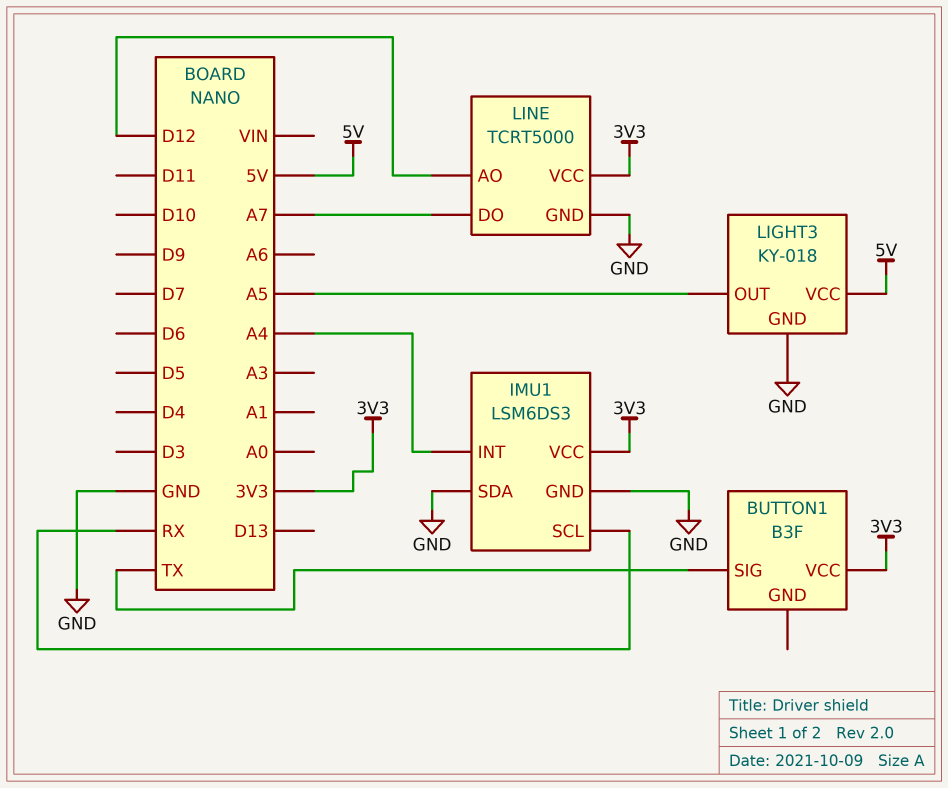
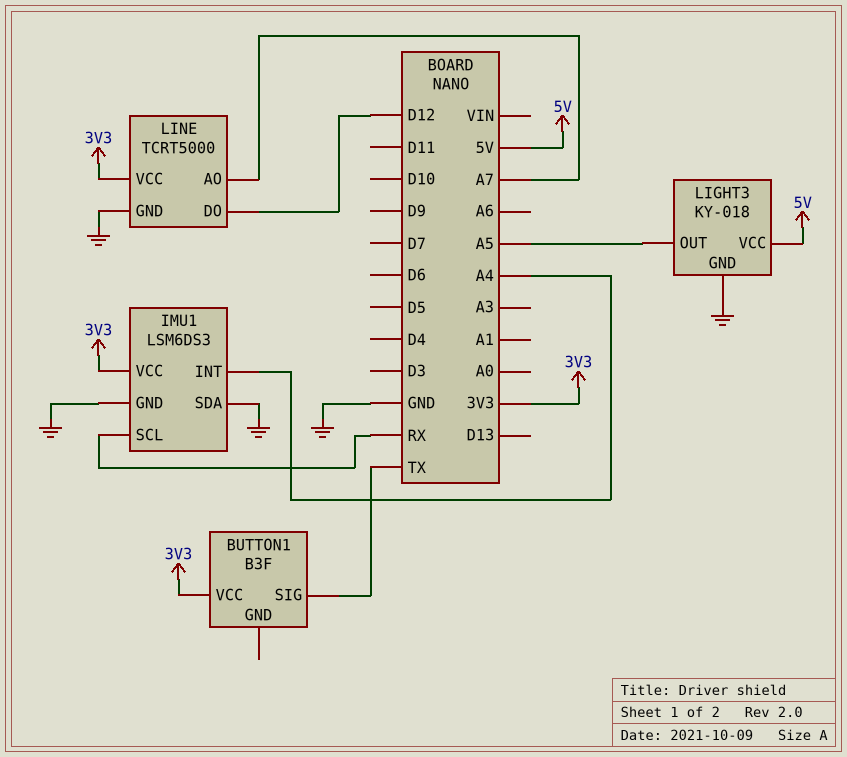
LINE pin AO: D12 -> A7
LINE pin DO: A7 -> D12

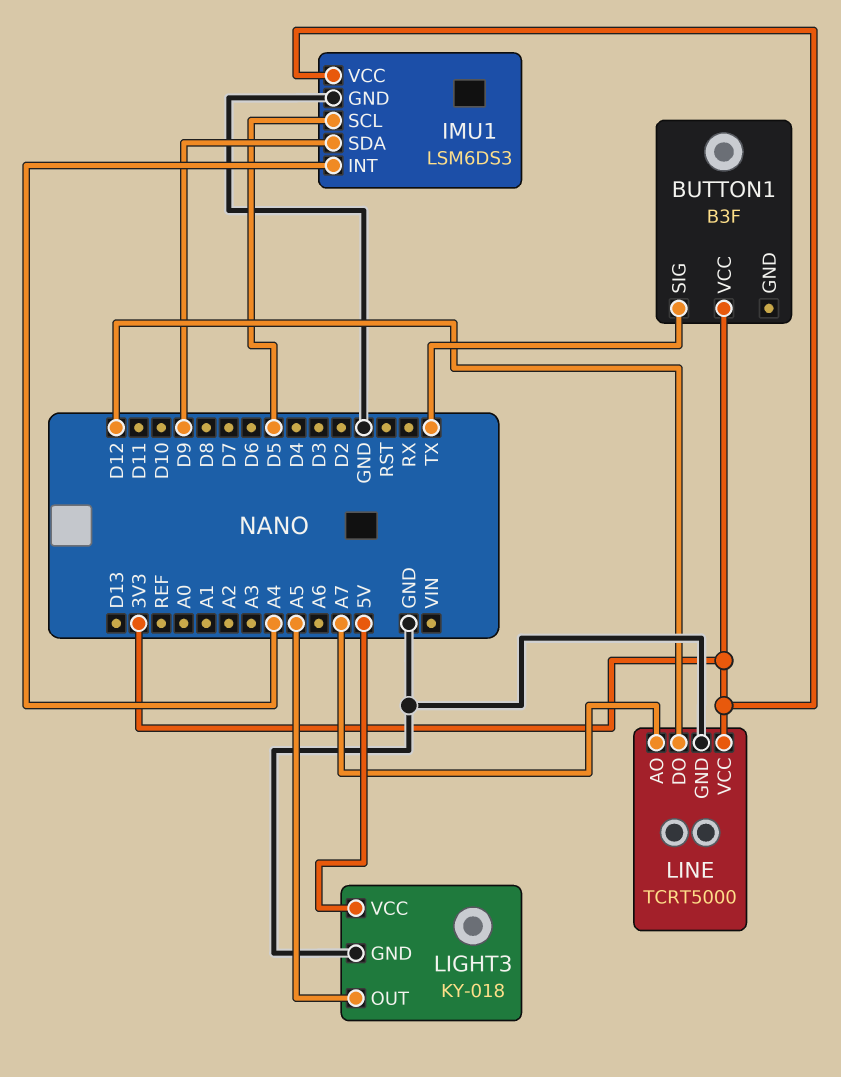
IMU1 pin SCL: RX -> D5
IMU1 pin SDA: GND -> D9

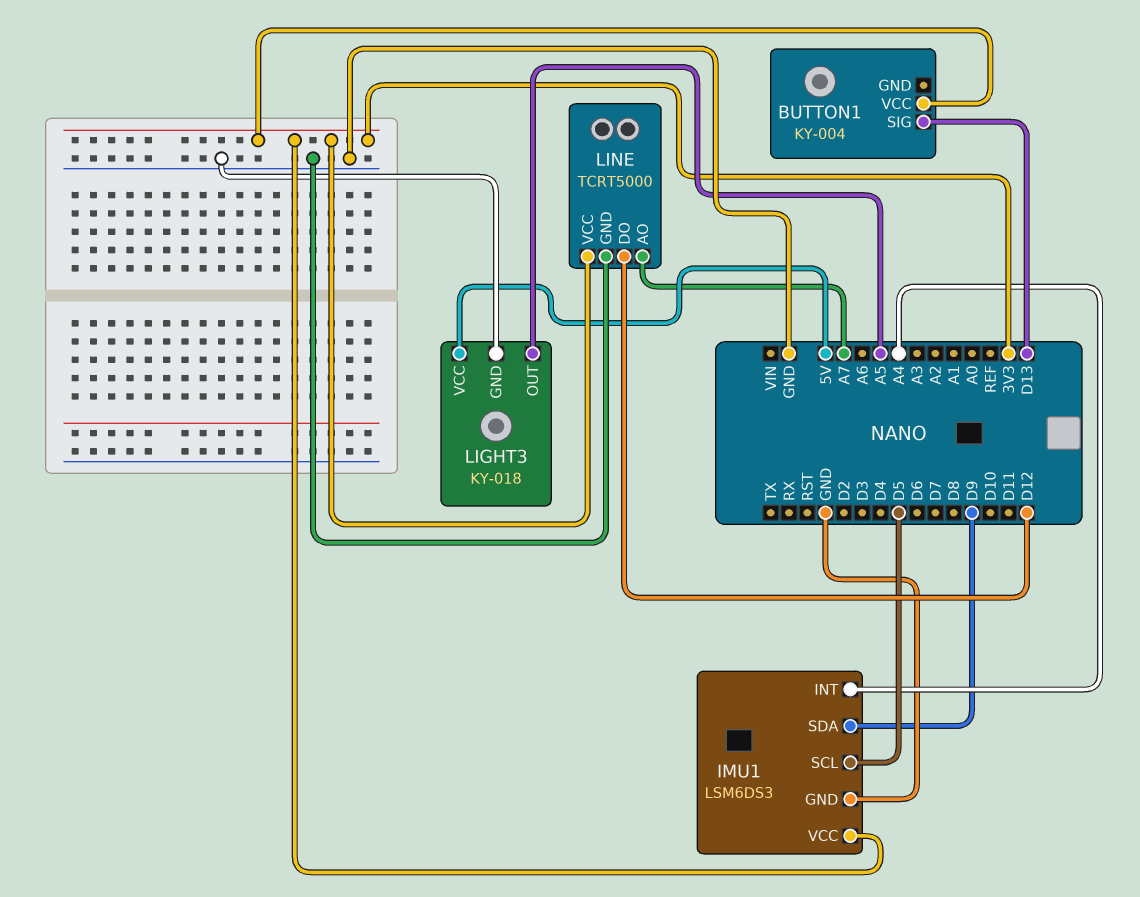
BUTTON1: B3F -> KY-004
BUTTON1 pin SIG: TX -> D13

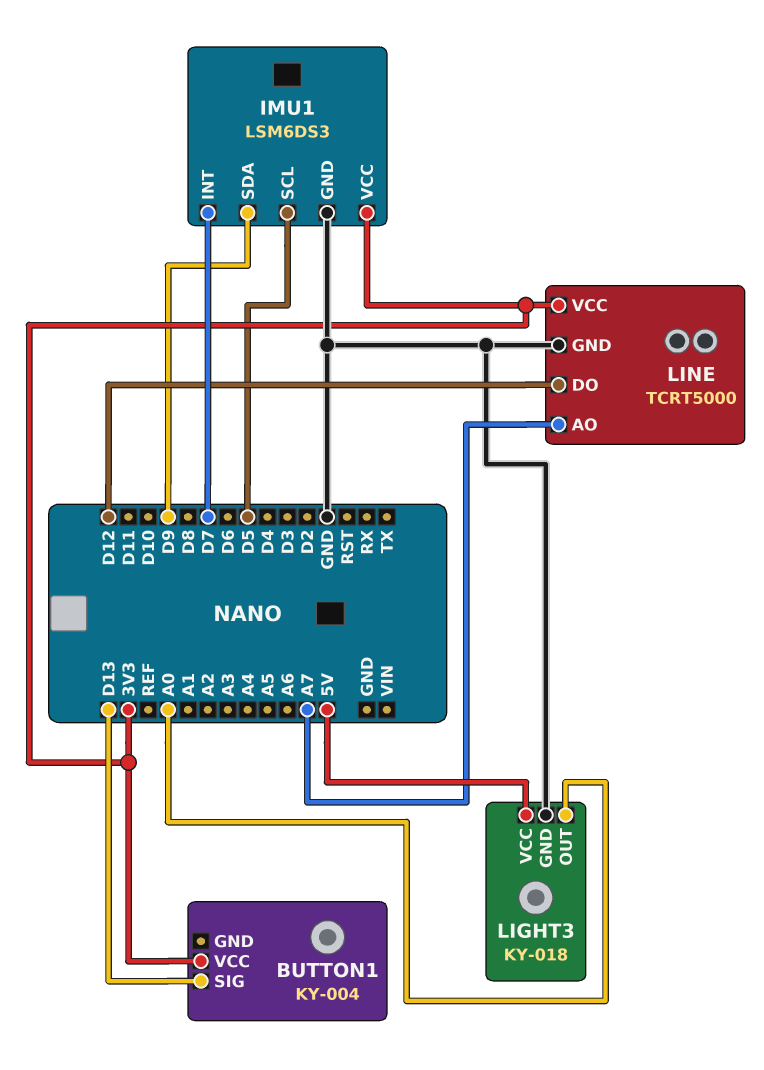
IMU1 pin INT: A4 -> D7
LIGHT3 pin OUT: A5 -> A0

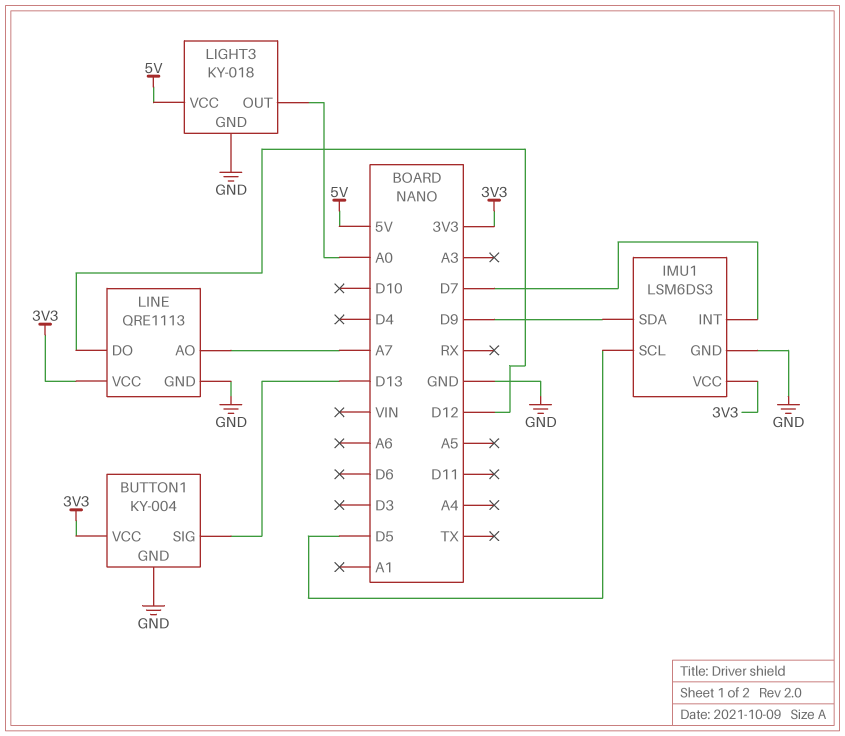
BUTTON1 pin GND: none -> GND
LINE: TCRT5000 -> QRE1113

